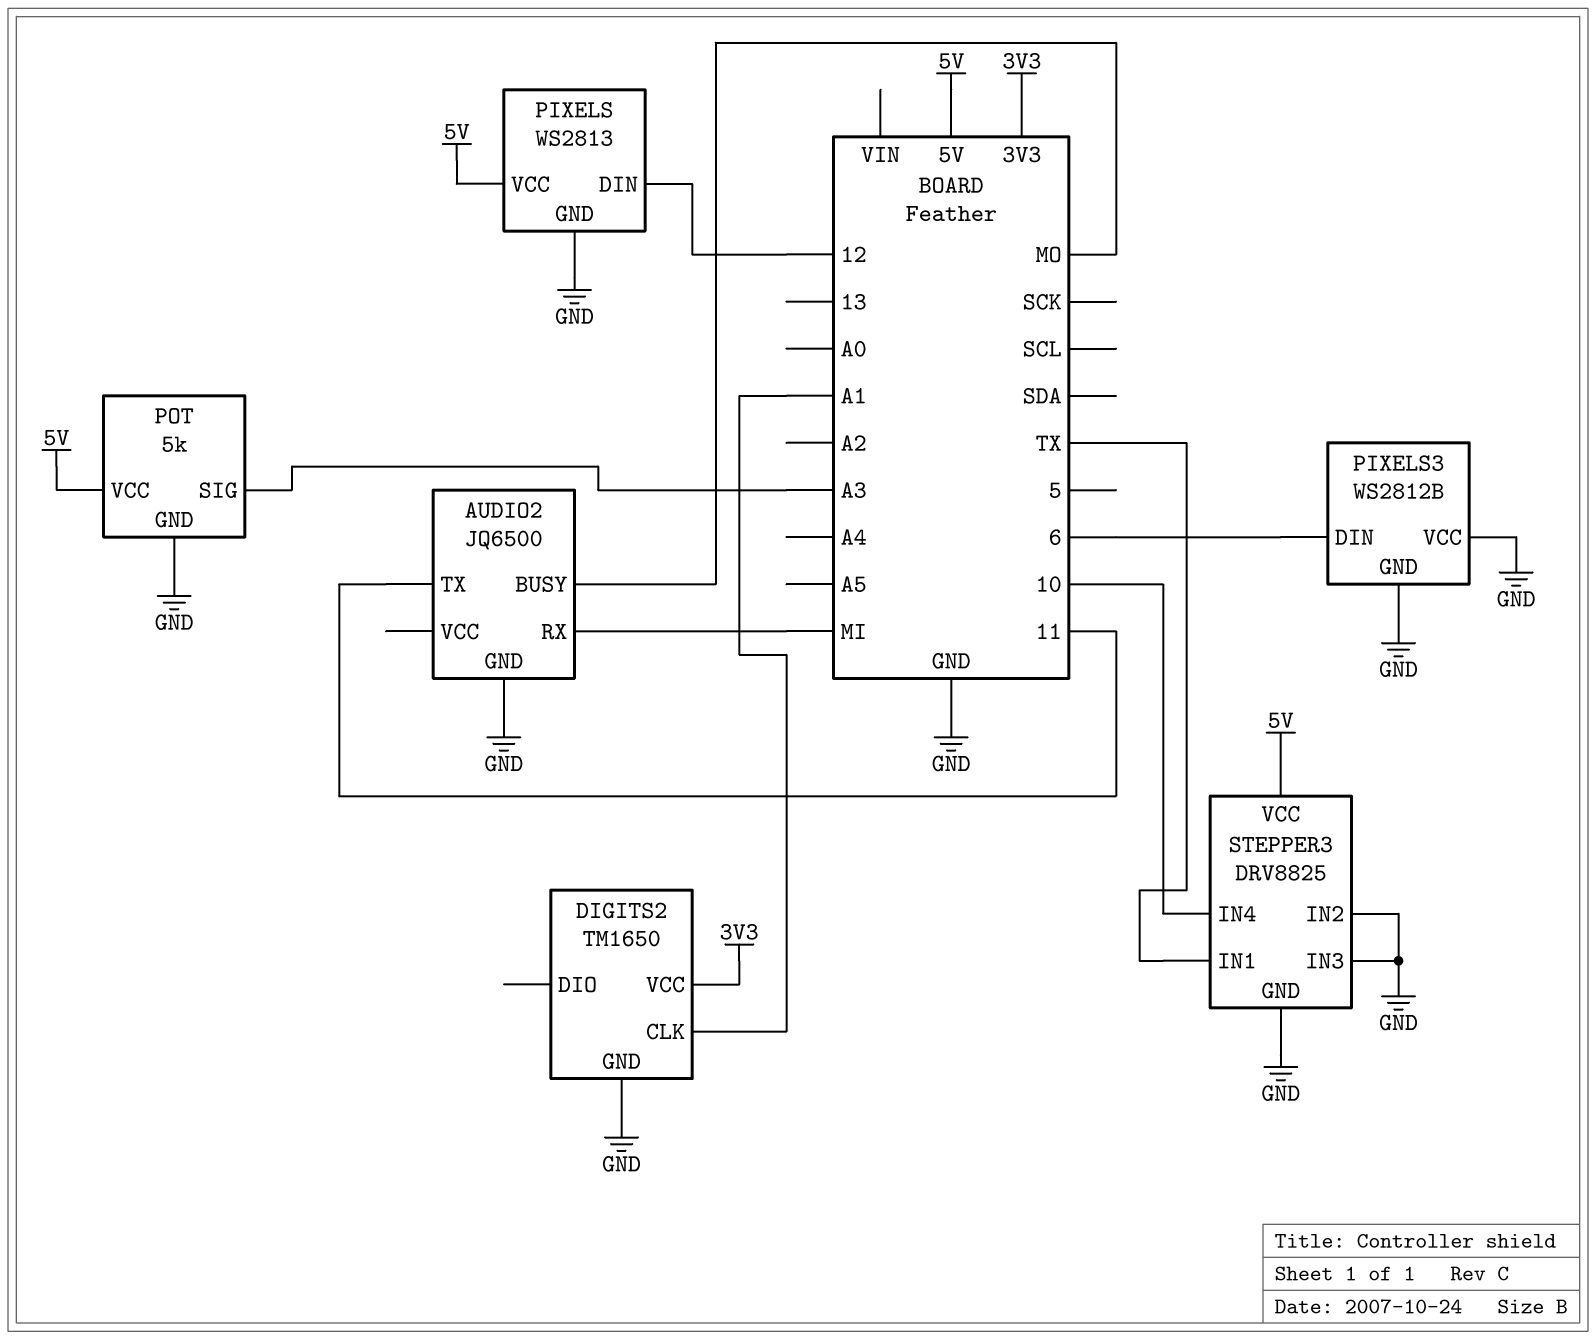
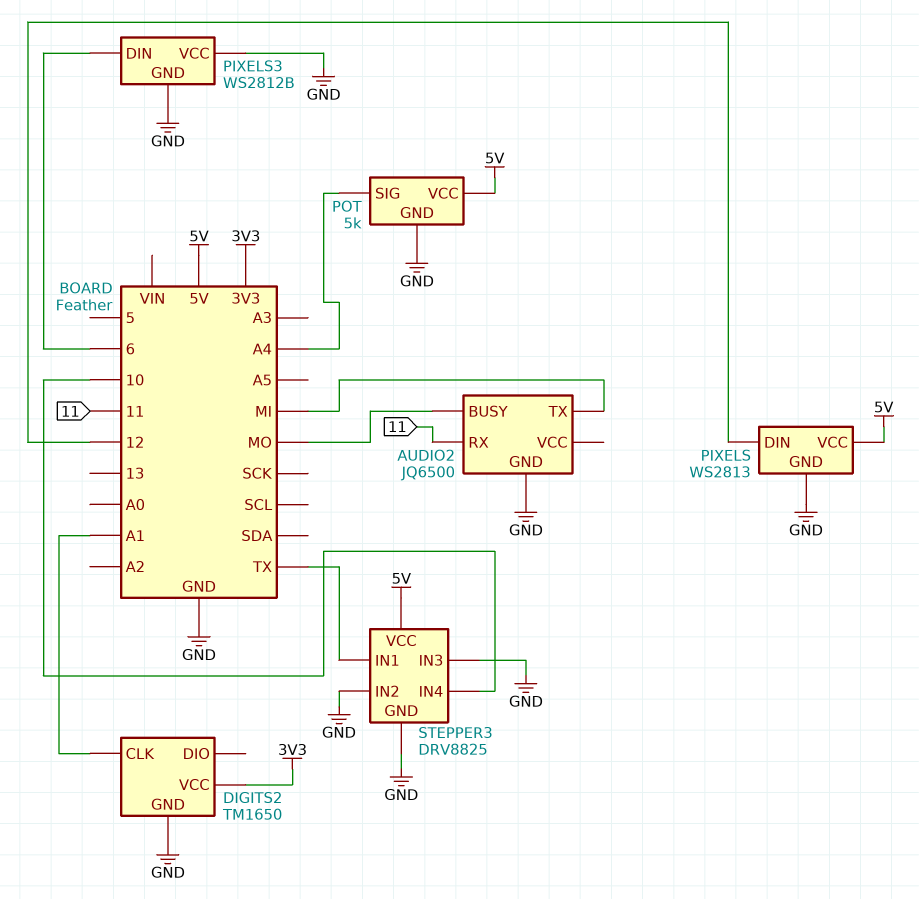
AUDIO2 pin RX: MI -> 11
AUDIO2 pin TX: 11 -> MI
POT pin SIG: A3 -> A4

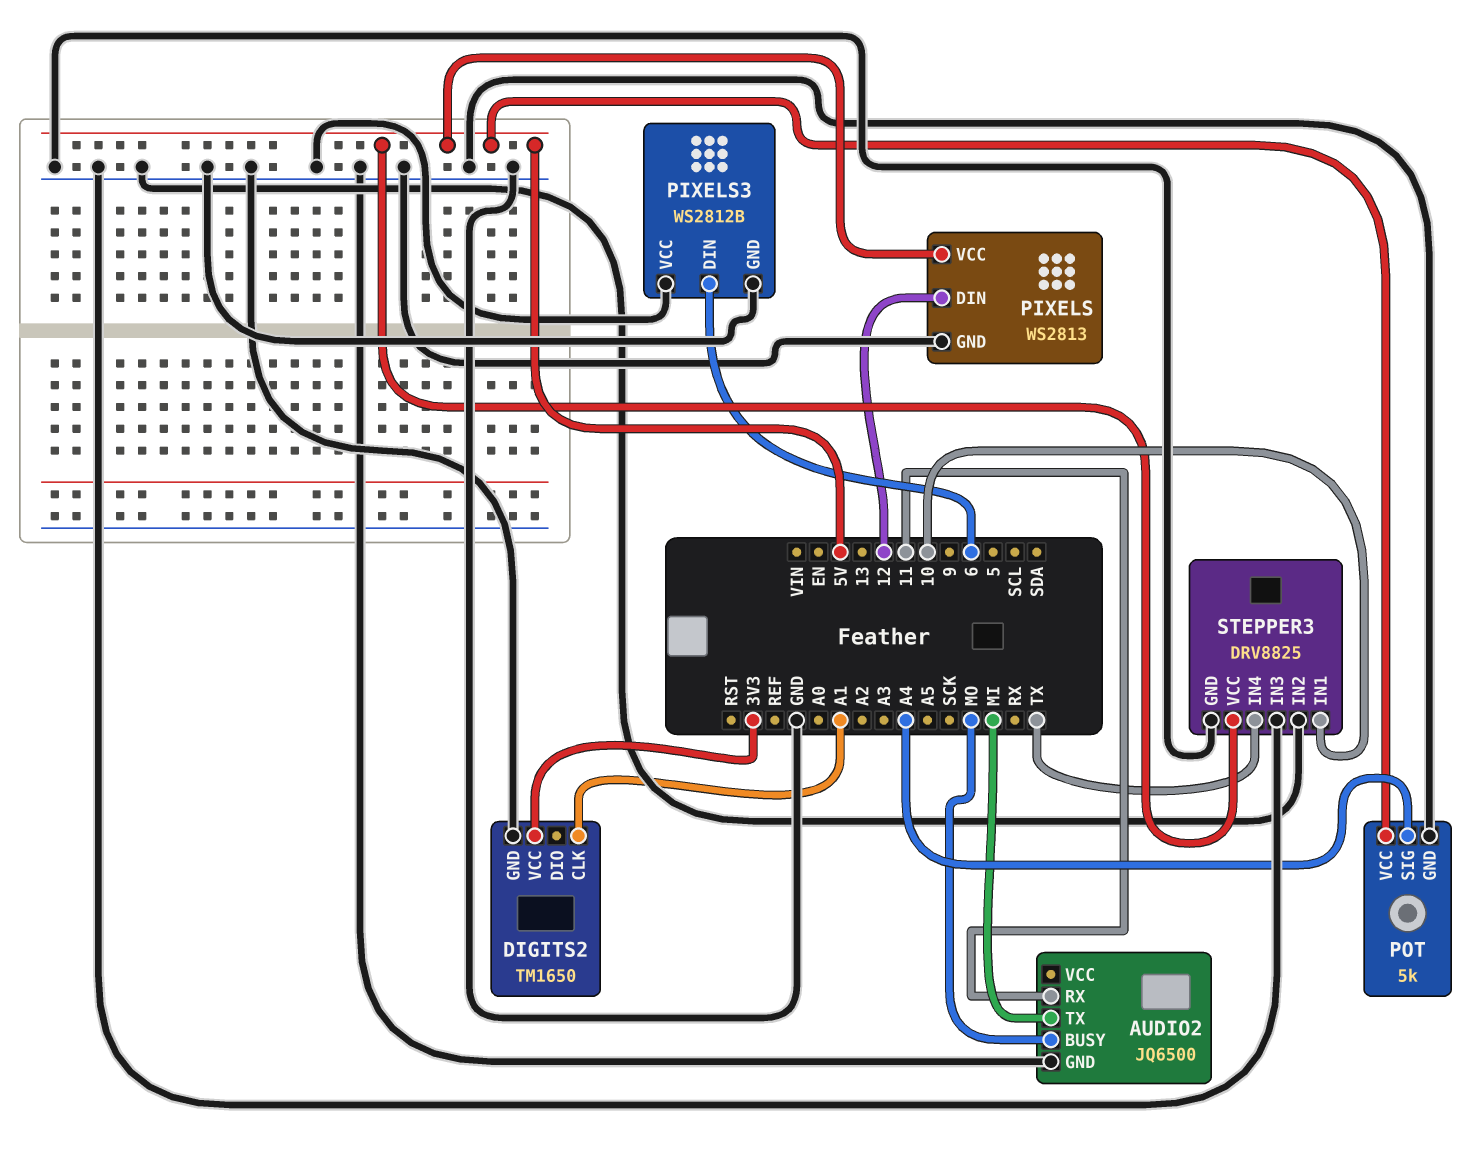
STEPPER3 pin IN1: TX -> 10
STEPPER3 pin IN4: 10 -> TX

